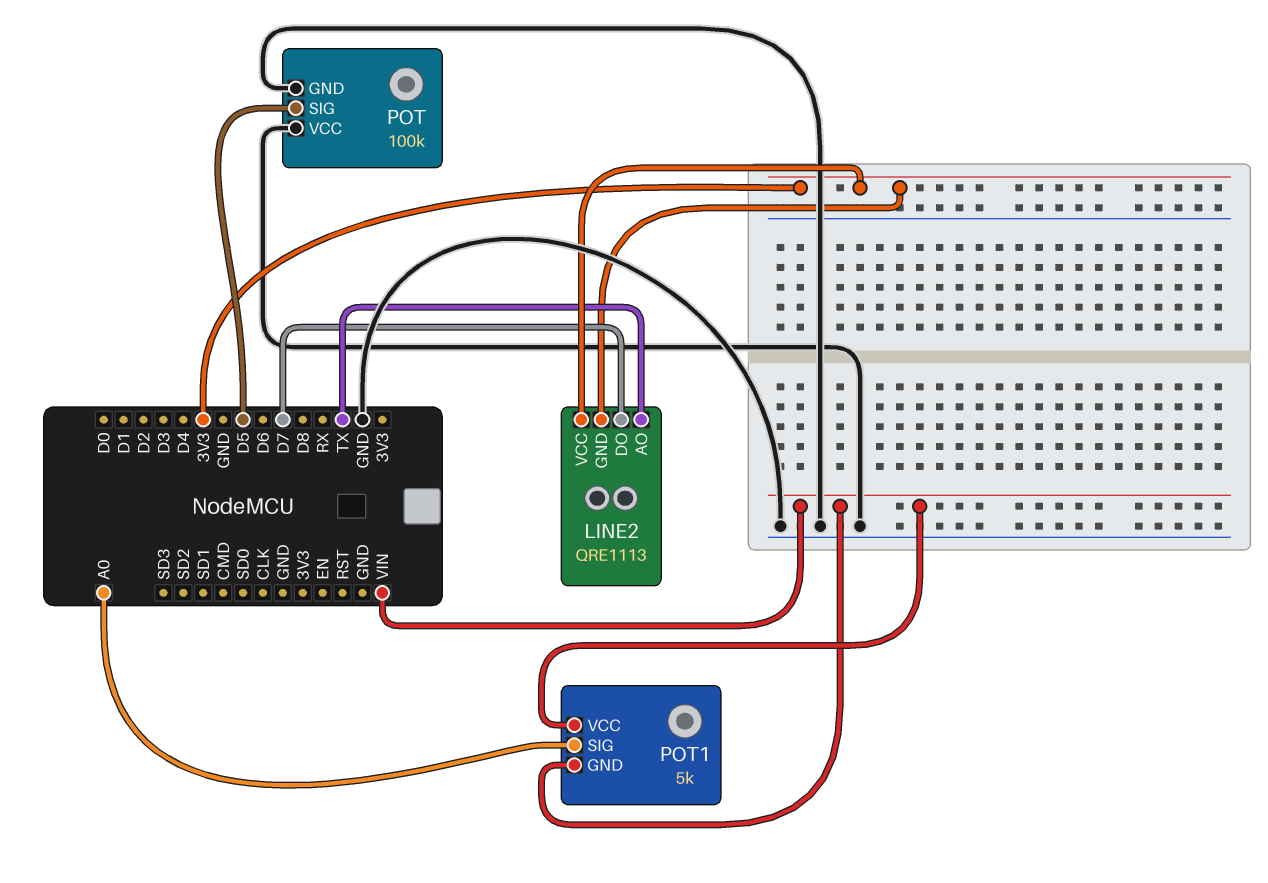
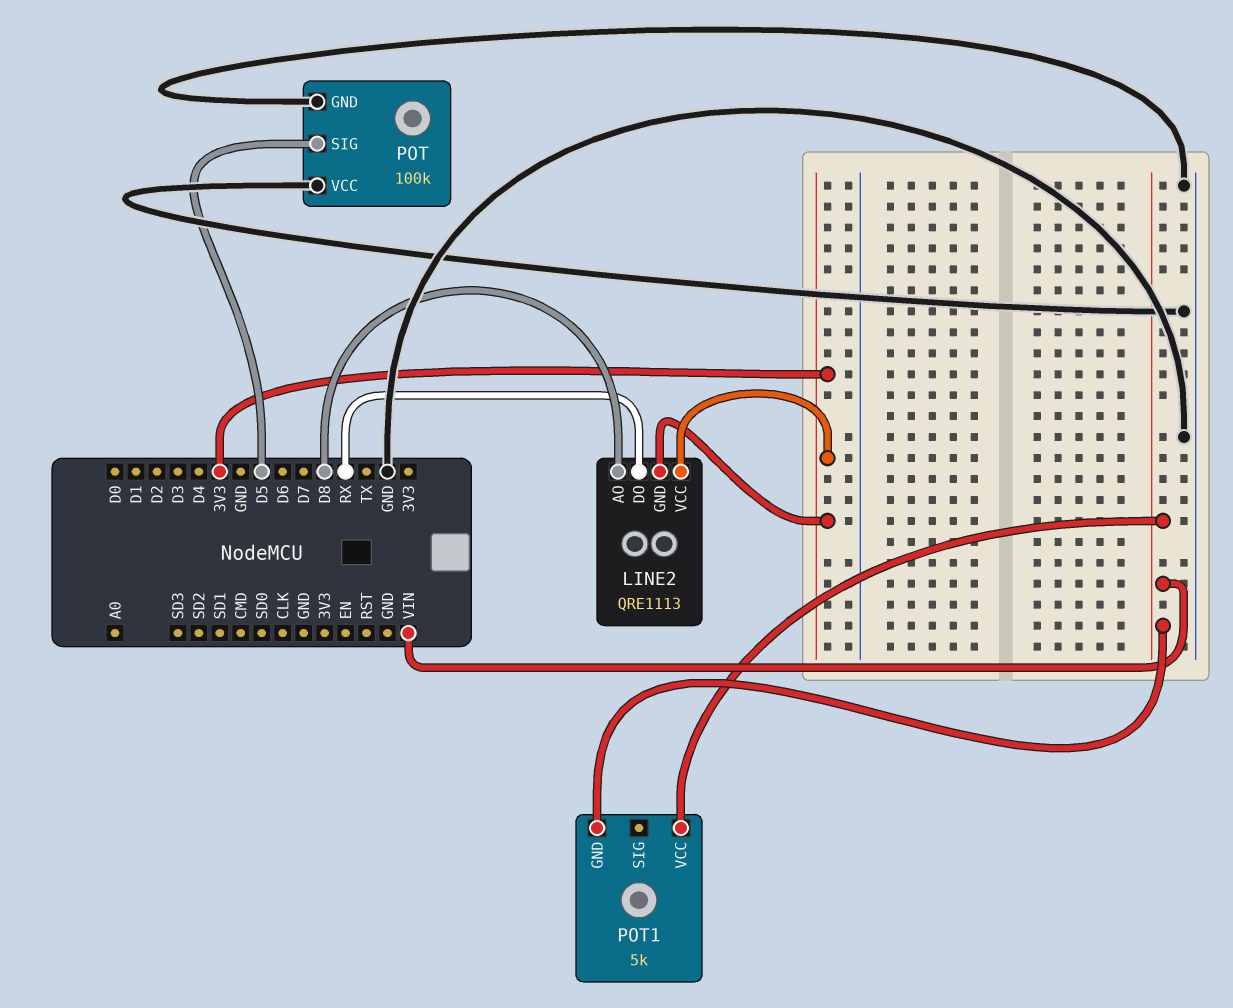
LINE2 pin AO: TX -> D8
LINE2 pin DO: D7 -> RX
POT1 pin SIG: A0 -> none

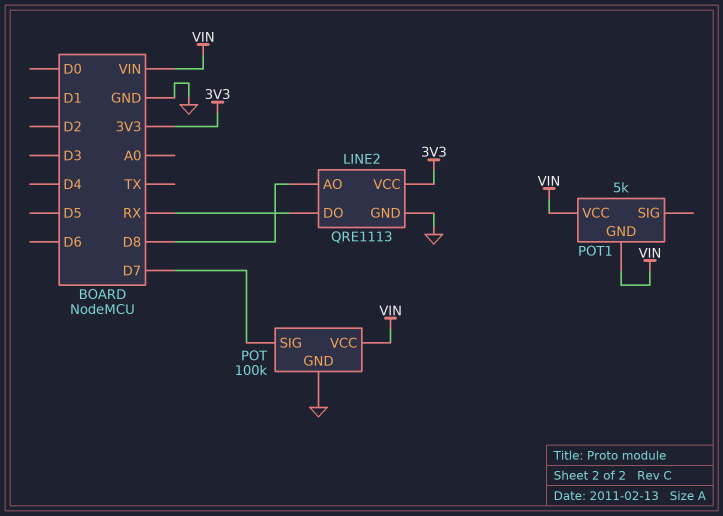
LINE2 pin GND: 3V3 -> GND
POT pin SIG: D5 -> D7
POT pin VCC: GND -> VIN

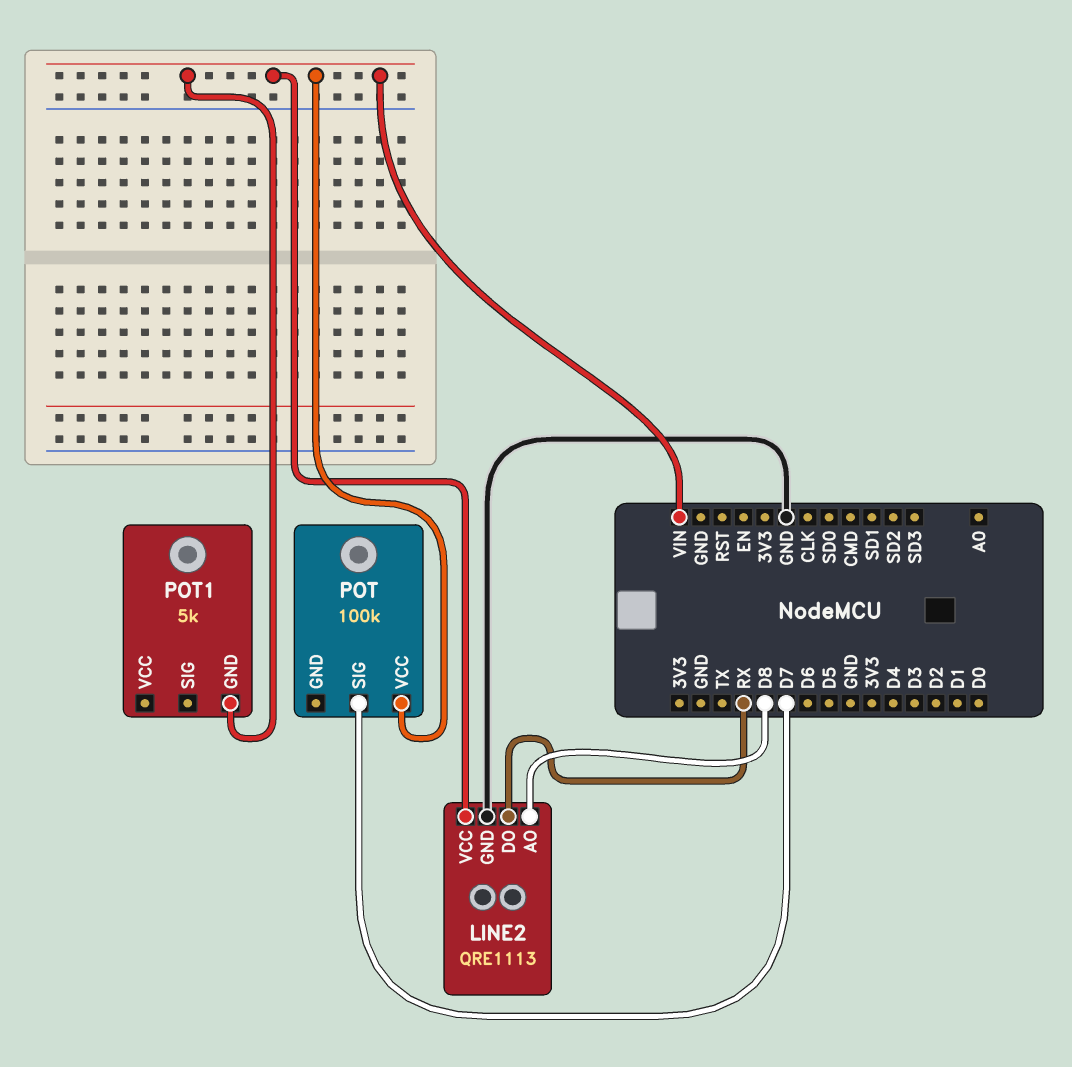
LINE2 pin VCC: 3V3 -> VIN
POT pin GND: GND -> none
POT1 pin VCC: VIN -> none

